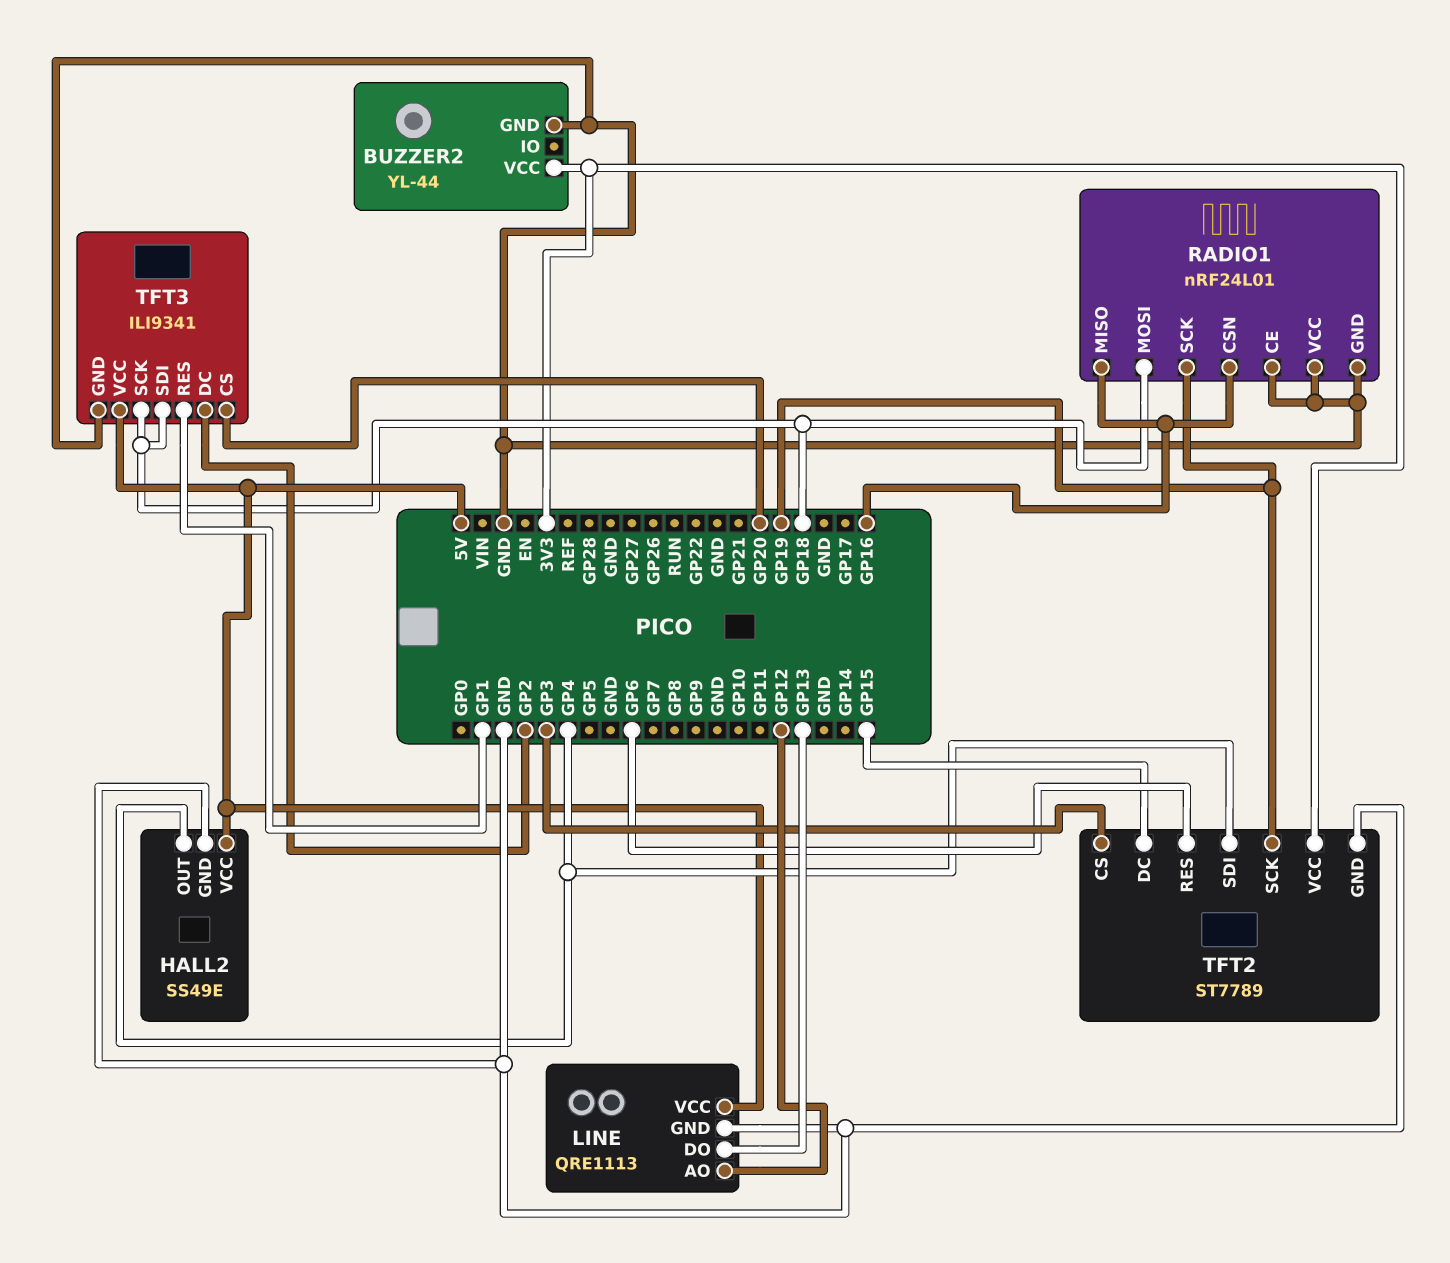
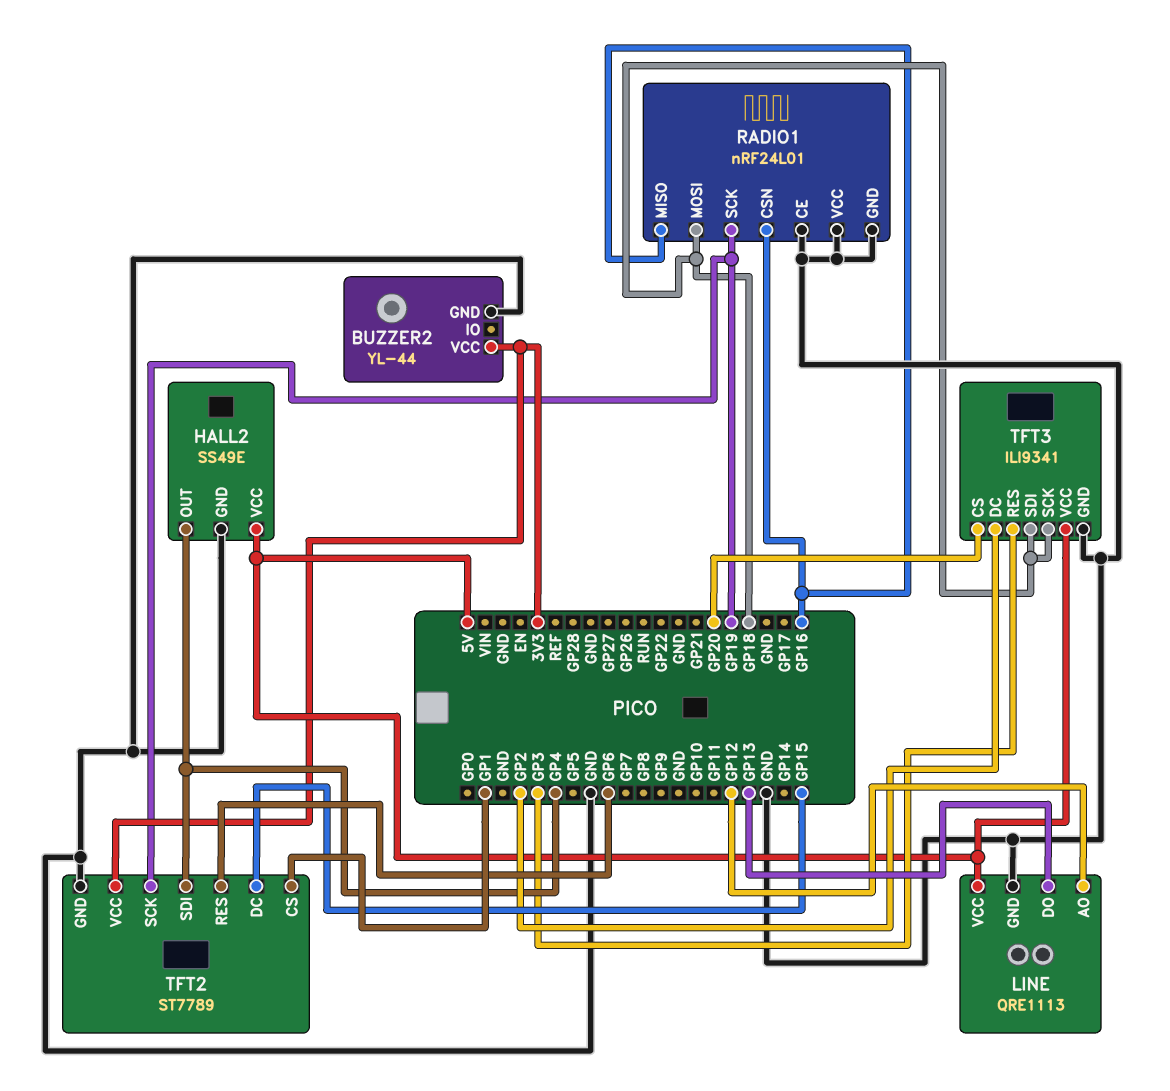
TFT2 pin CS: GP3 -> GP1
TFT3 pin RES: GP1 -> GP3

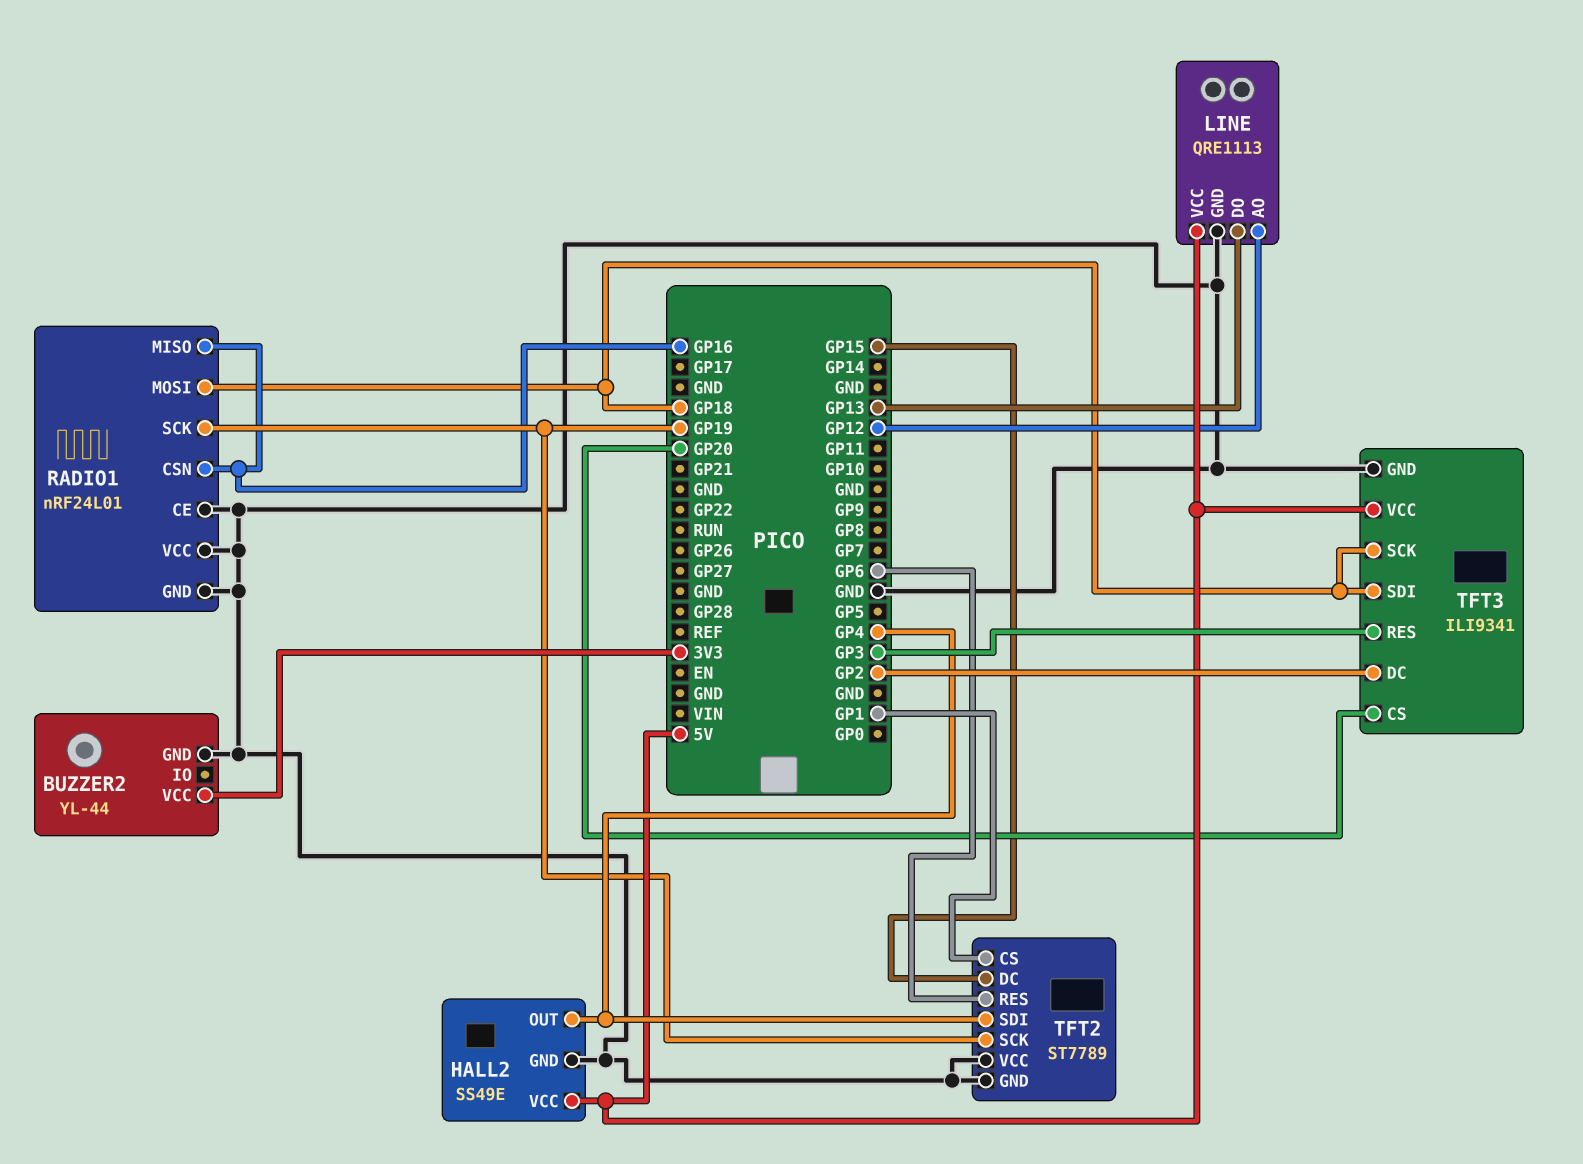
TFT2 pin VCC: 3V3 -> GND

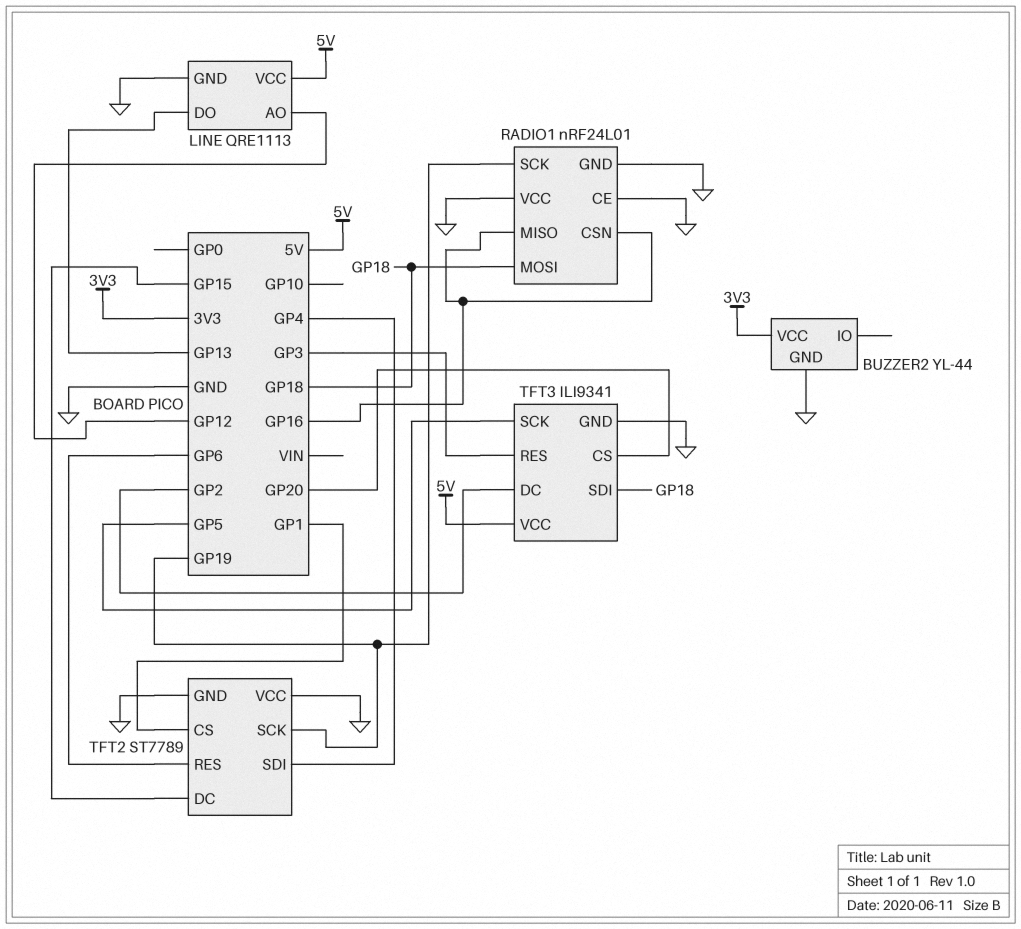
HALL2: SS49E -> none
HALL2 pin GND: GND -> none
HALL2 pin OUT: GP4 -> none
HALL2 pin VCC: 5V -> none
TFT3 pin SCK: GP18 -> GP5

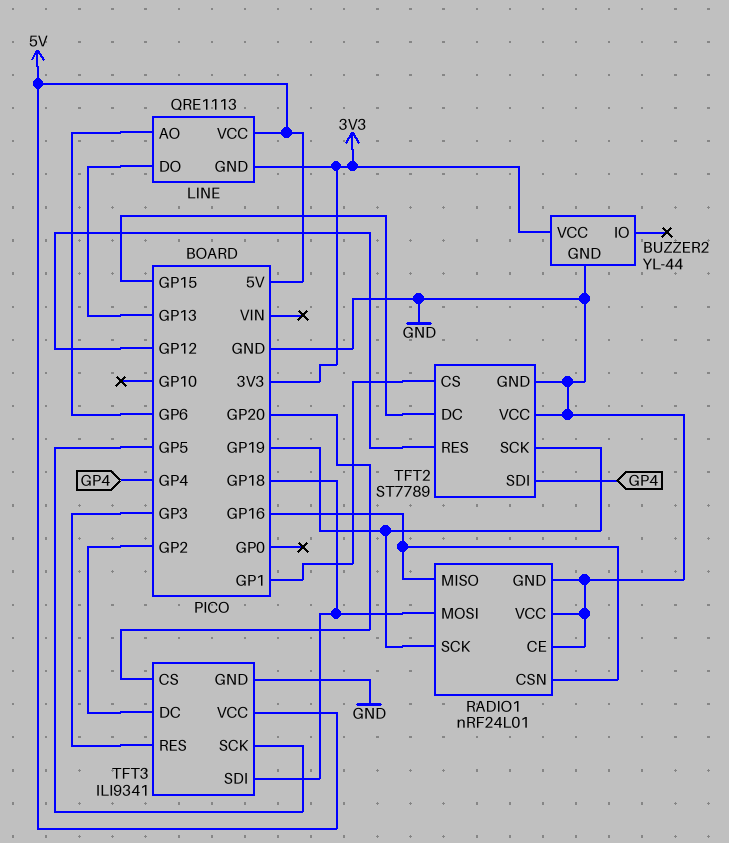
LINE pin AO: GP12 -> GP6
LINE pin GND: GND -> 3V3
TFT2 pin RES: GP6 -> GP12

